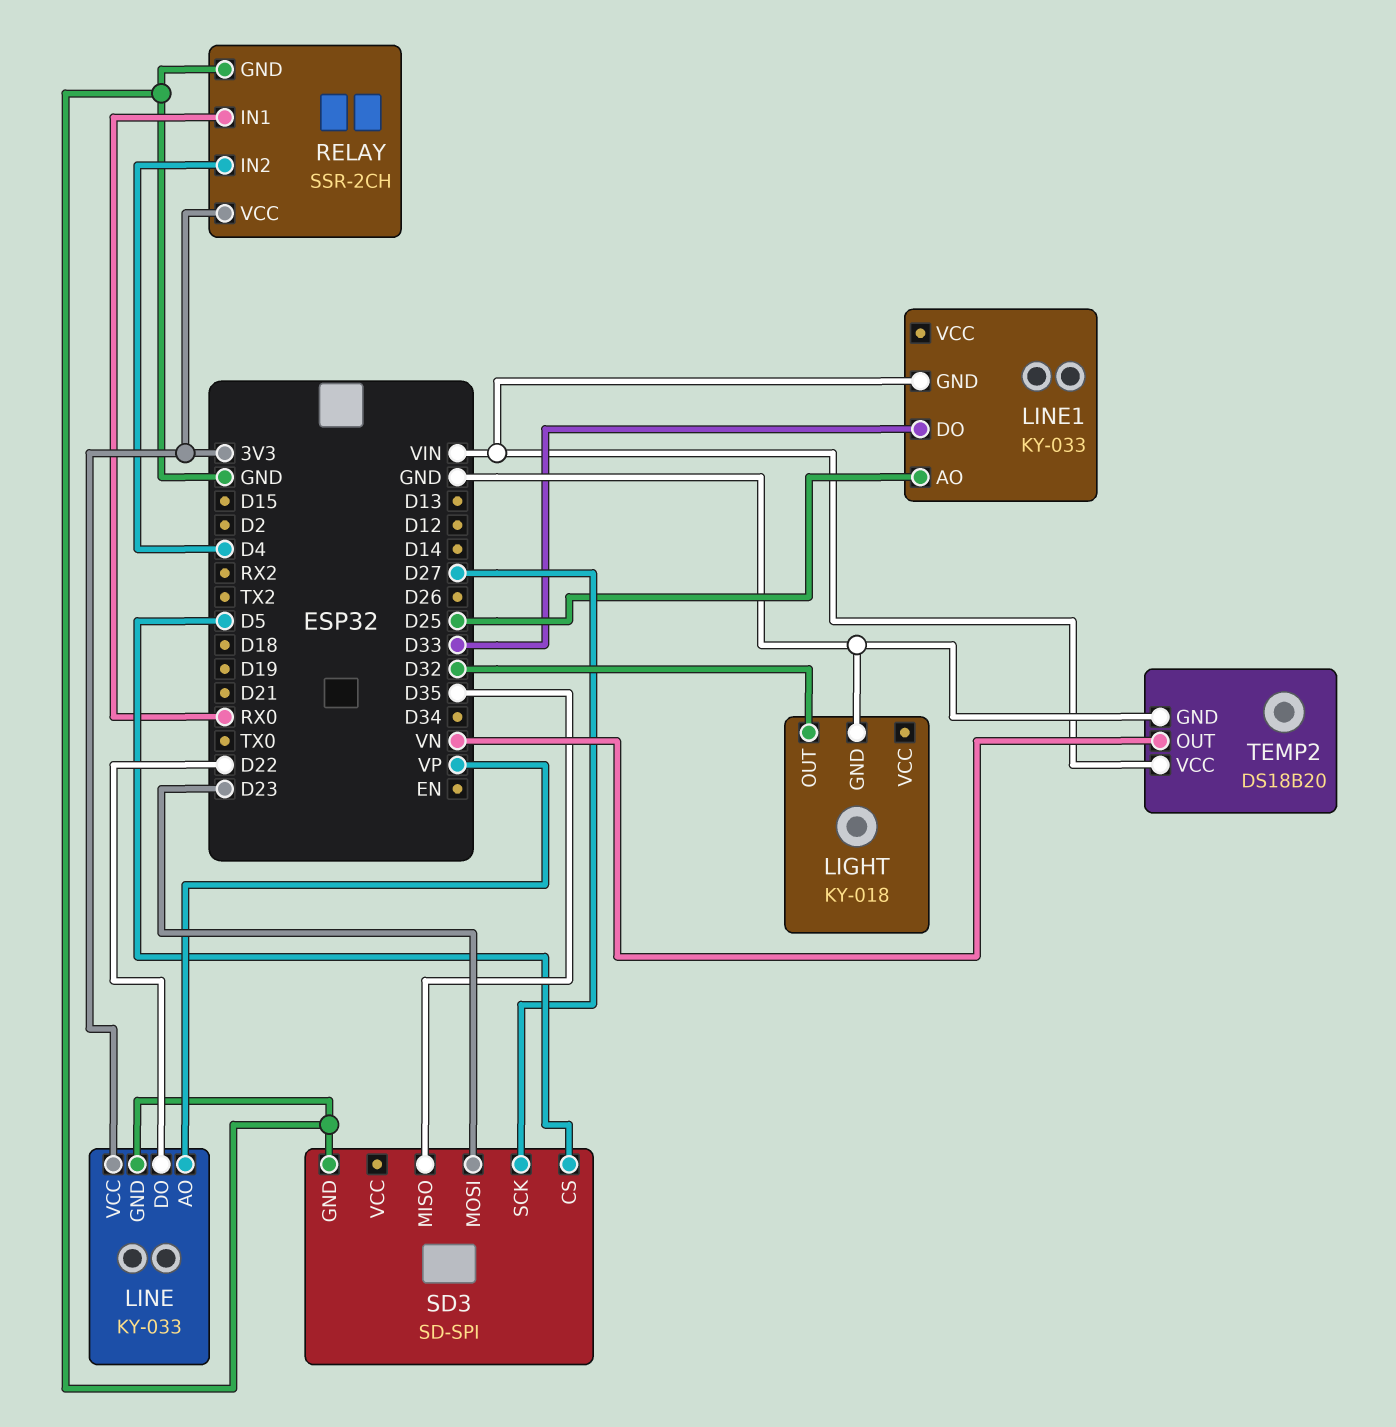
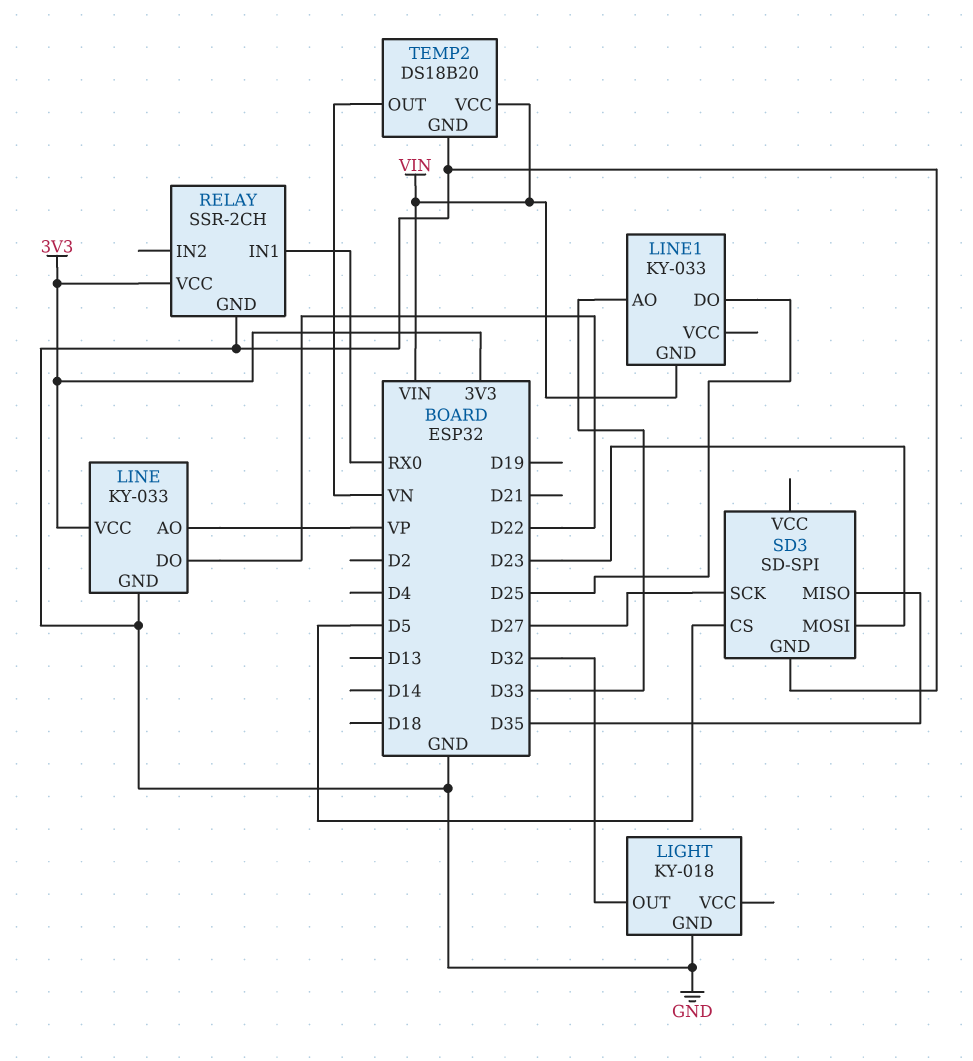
LINE1 pin AO: D25 -> D33
LINE1 pin DO: D33 -> D25
RELAY pin IN2: D4 -> none

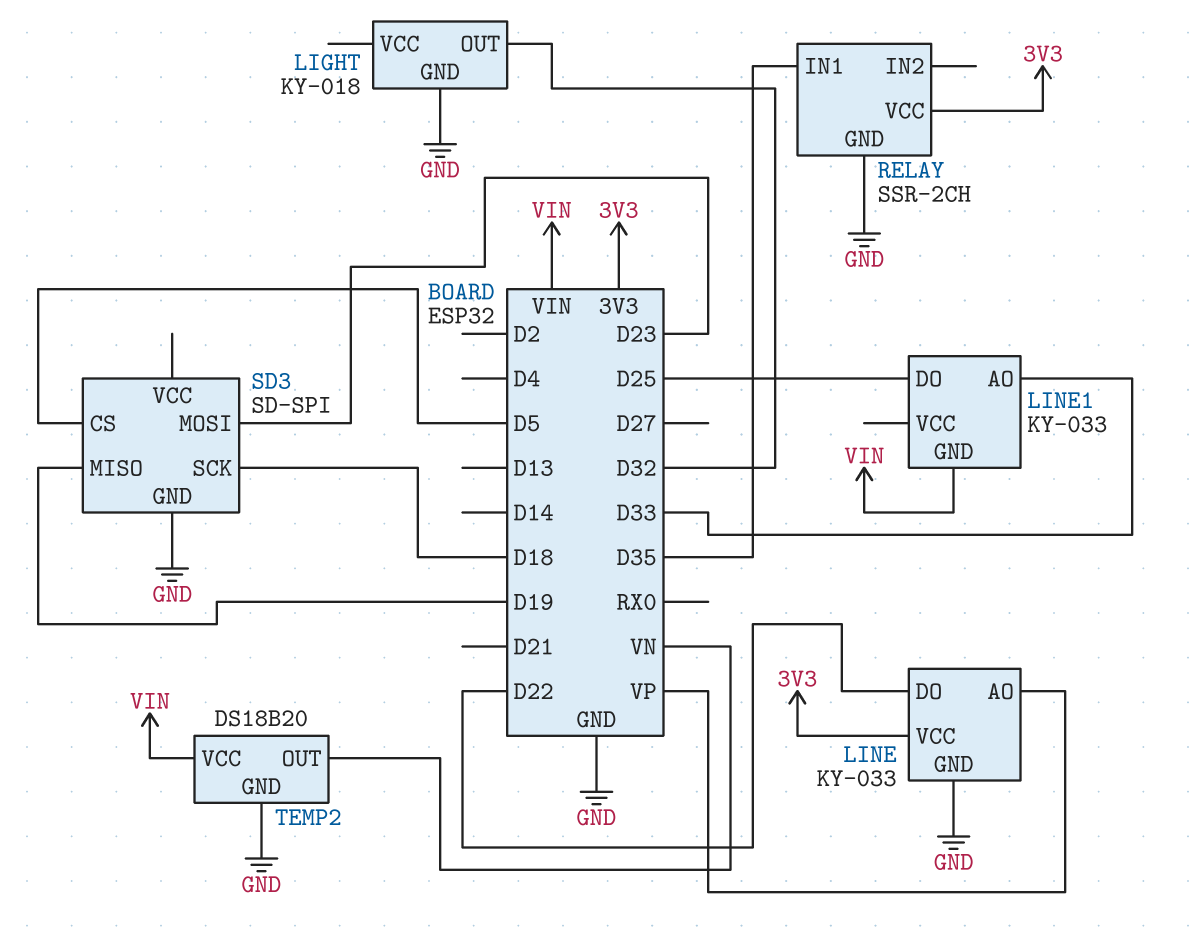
RELAY pin IN1: RX0 -> D35
SD3 pin MISO: D35 -> D19
SD3 pin SCK: D27 -> D18

